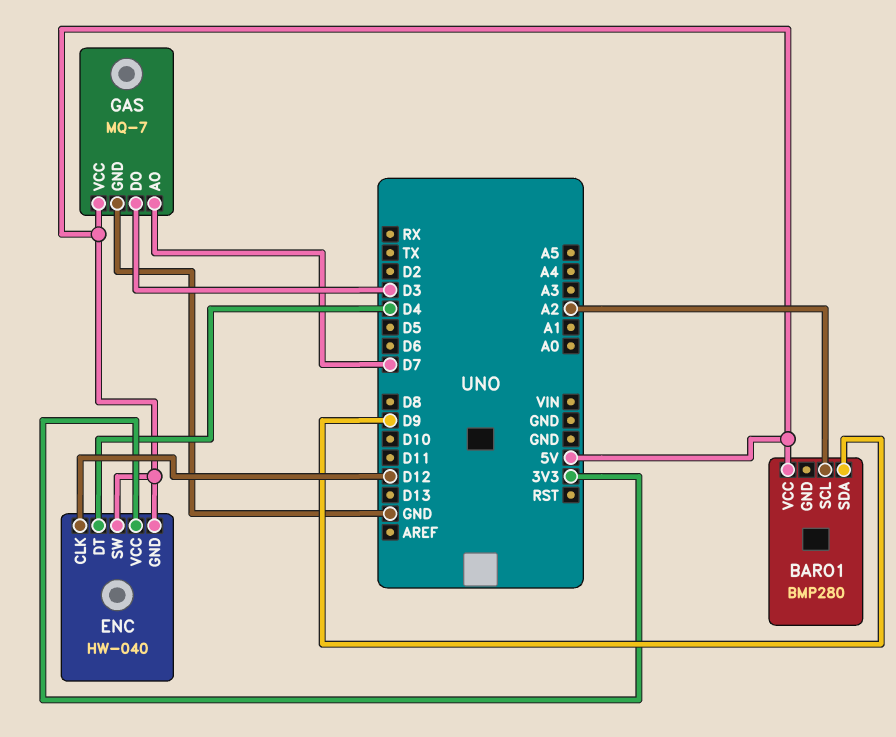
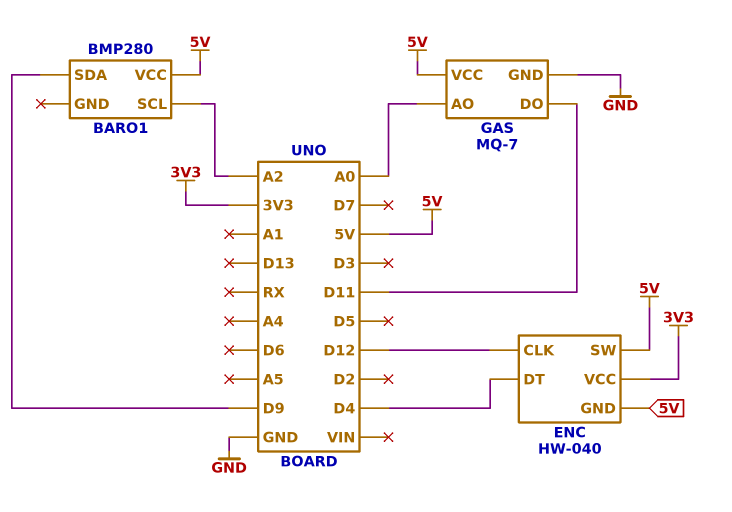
GAS pin AO: D7 -> A0
GAS pin DO: D3 -> D11

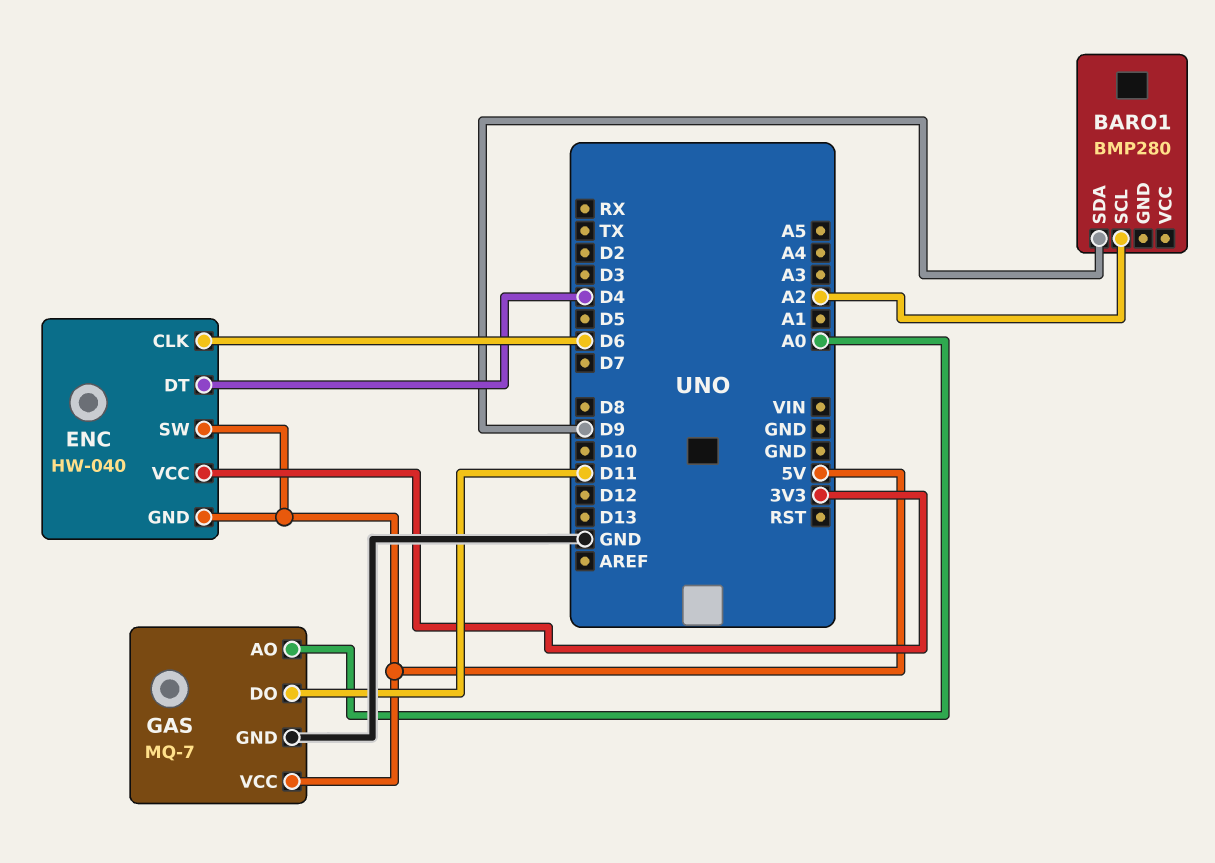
BARO1 pin VCC: 5V -> none
ENC pin CLK: D12 -> D6

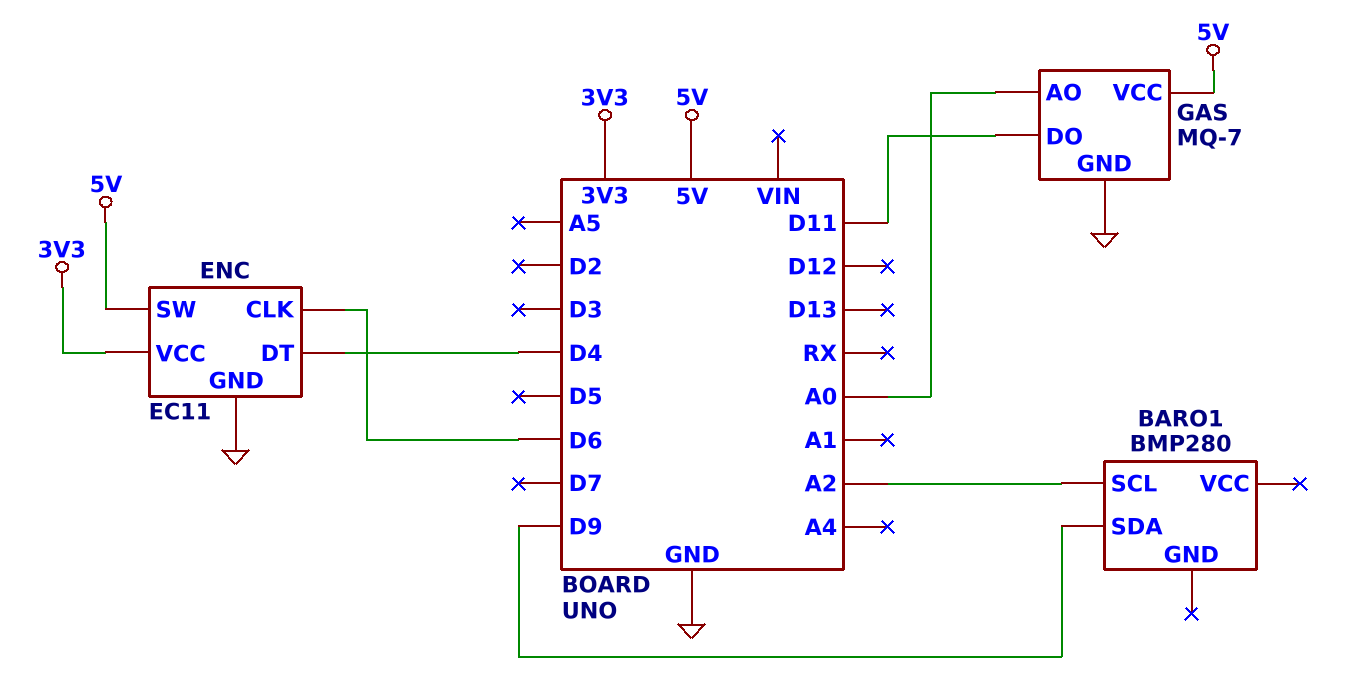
ENC: HW-040 -> EC11
ENC pin GND: 5V -> GND

